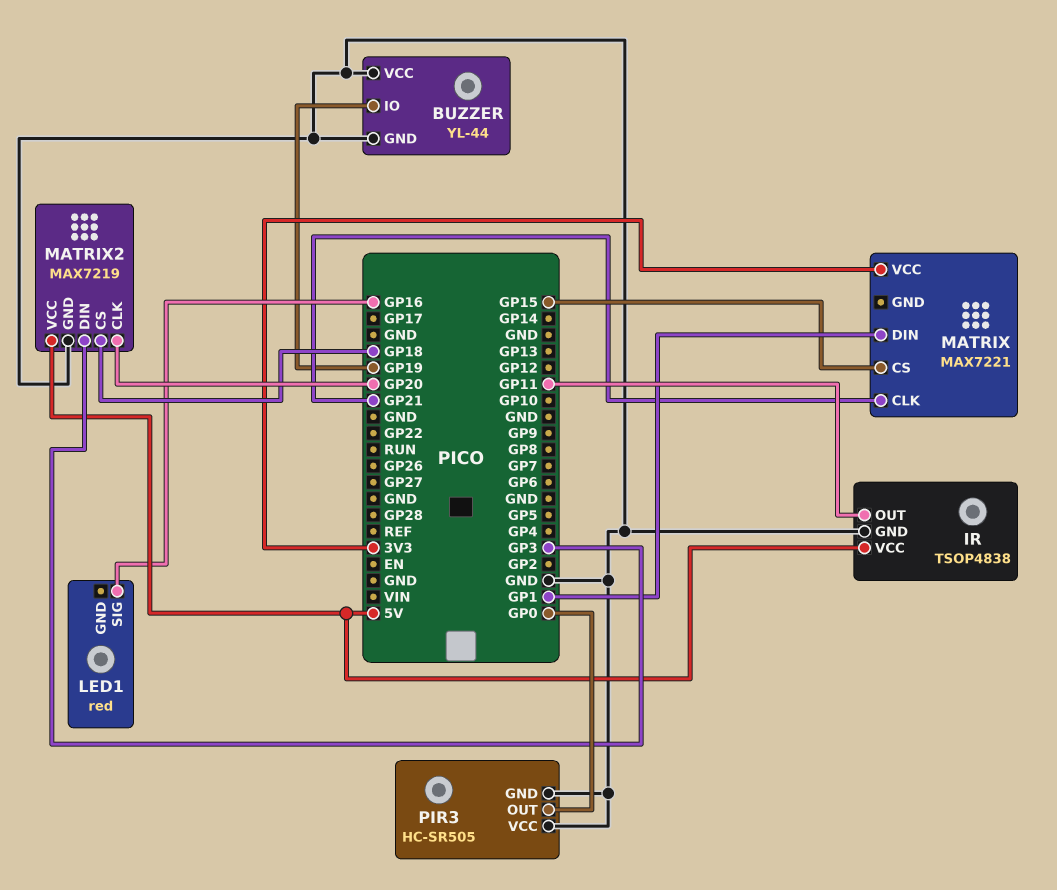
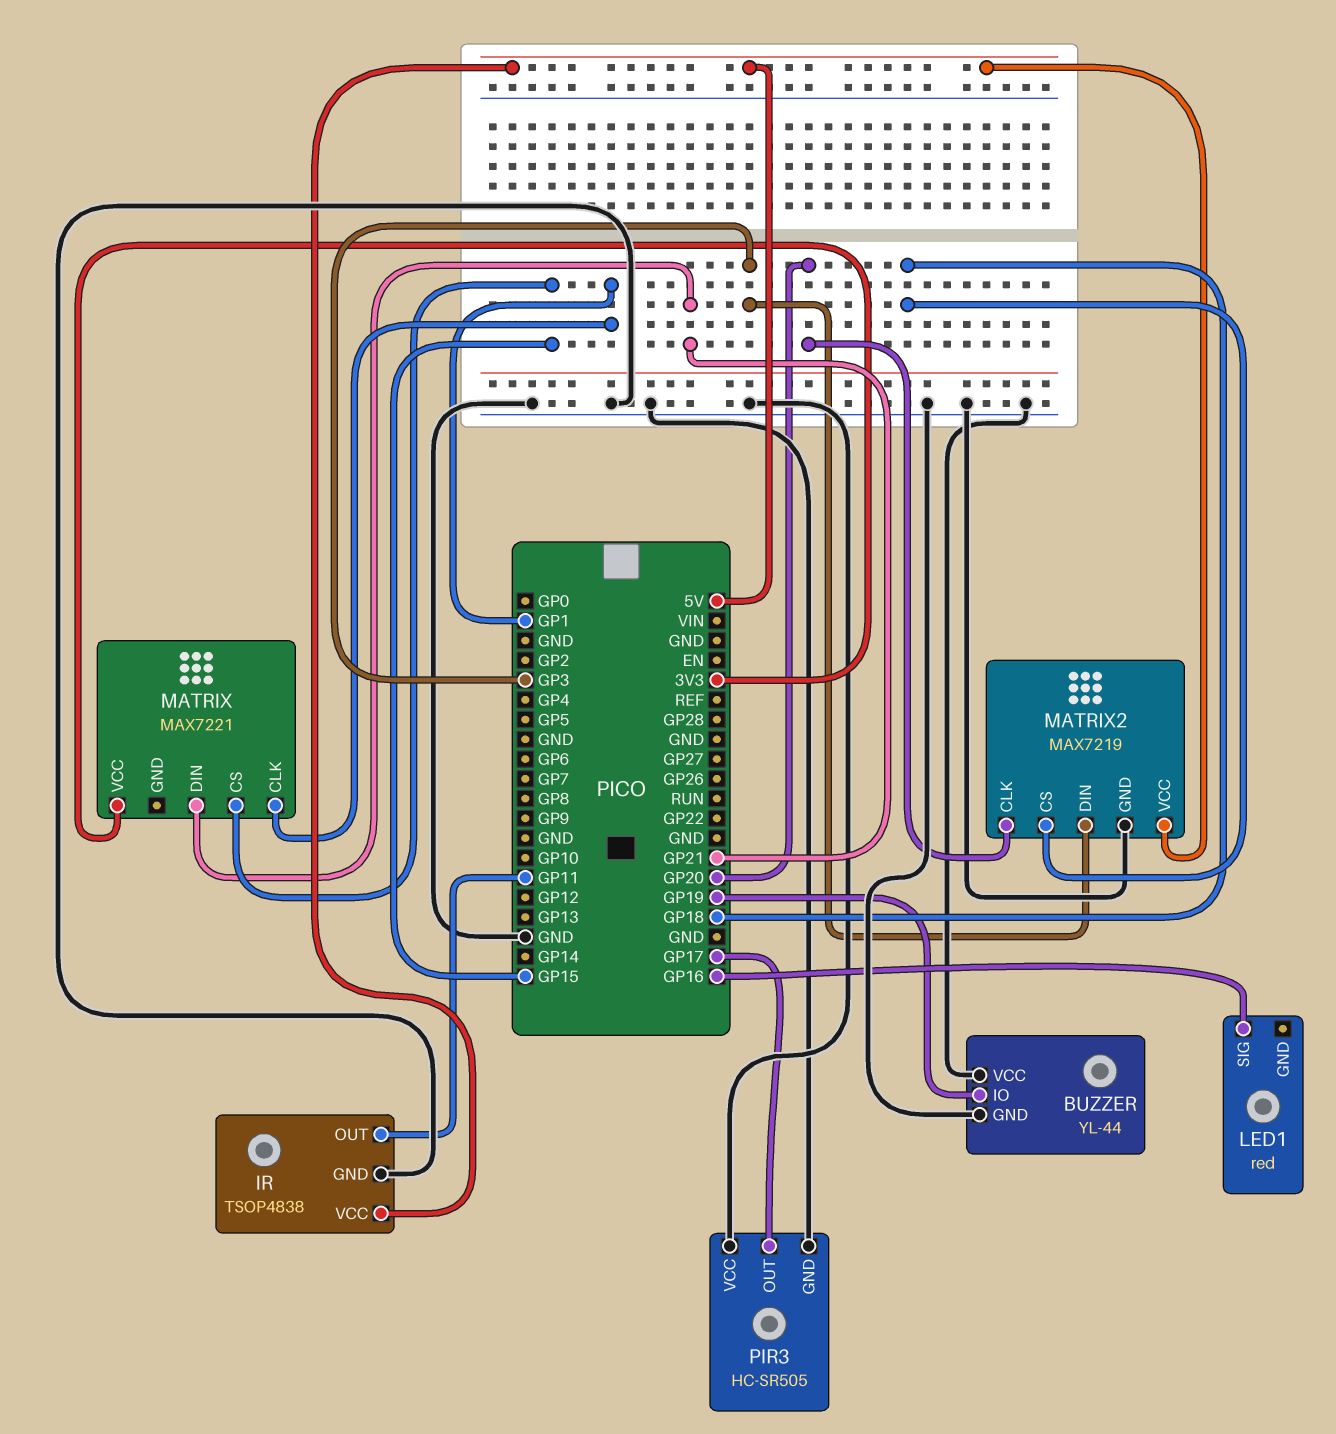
MATRIX pin CLK: GP21 -> GP1
MATRIX pin DIN: GP1 -> GP21
PIR3 pin OUT: GP0 -> GP17

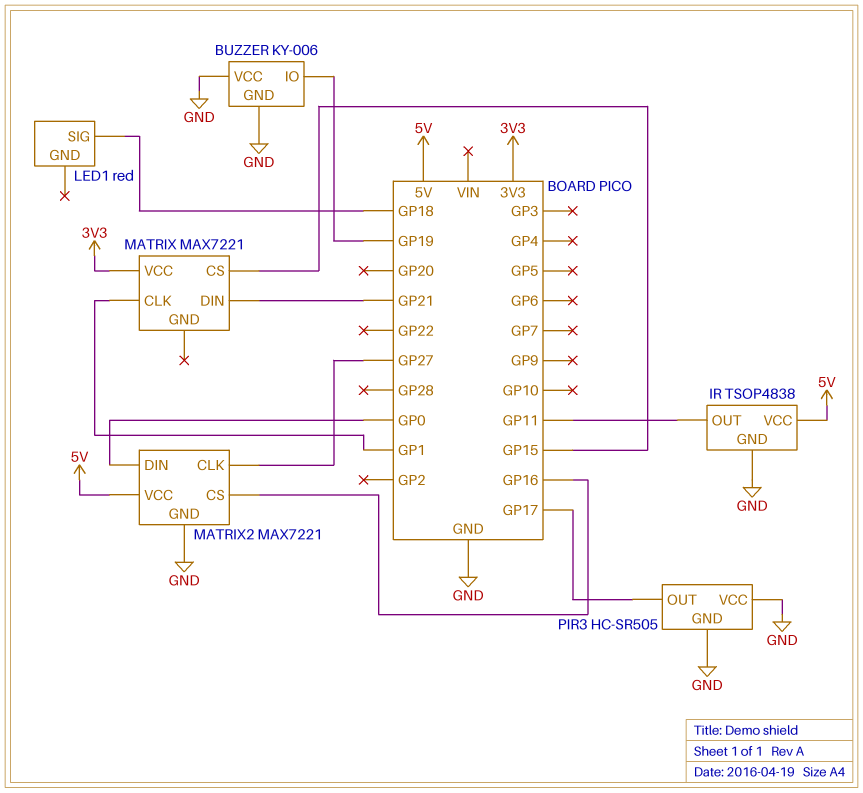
BUZZER: YL-44 -> KY-006
LED1 pin SIG: GP16 -> GP18
MATRIX2: MAX7219 -> MAX7221
MATRIX2 pin CLK: GP20 -> GP27
MATRIX2 pin CS: GP18 -> GP16
MATRIX2 pin DIN: GP3 -> GP0

